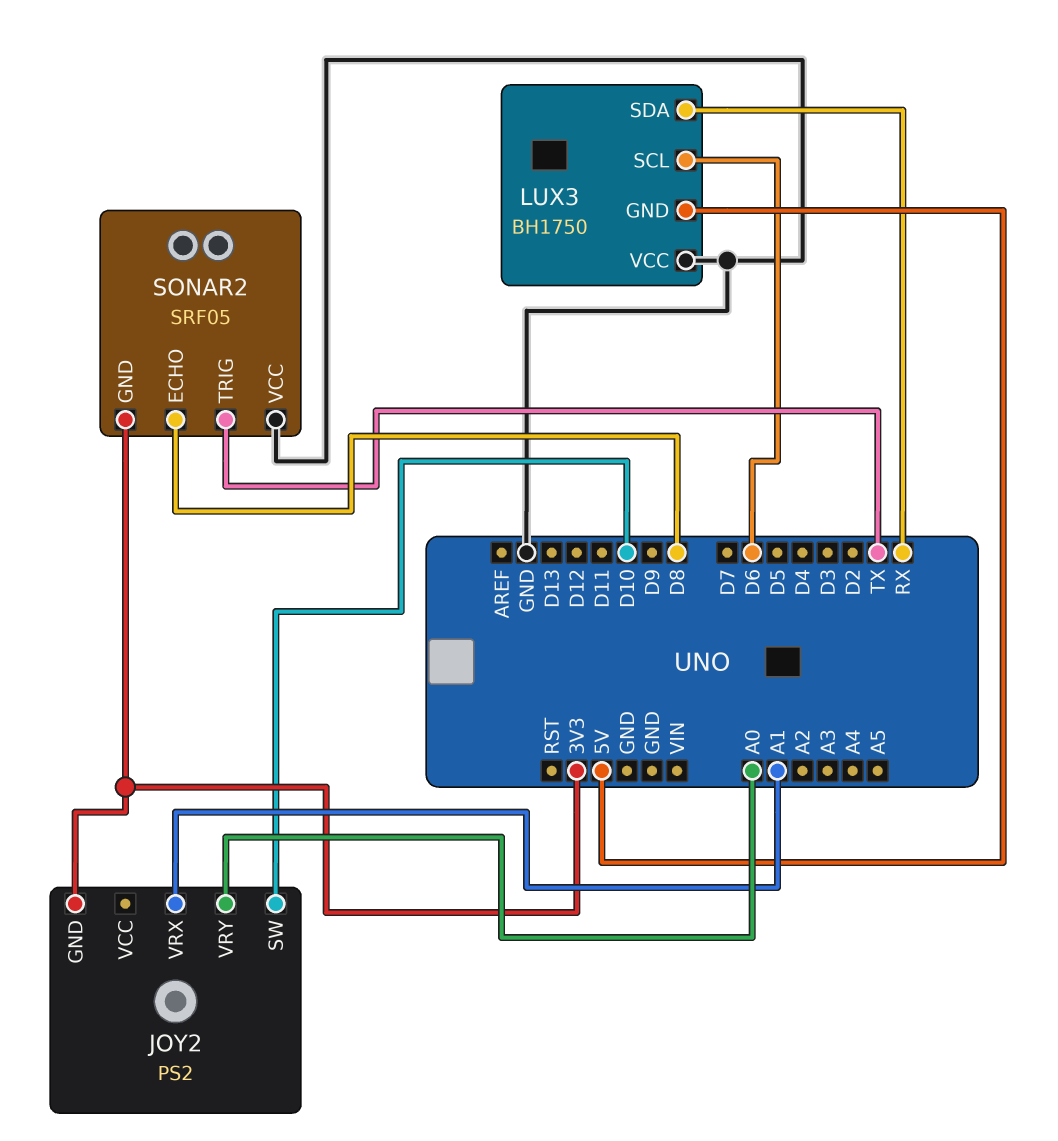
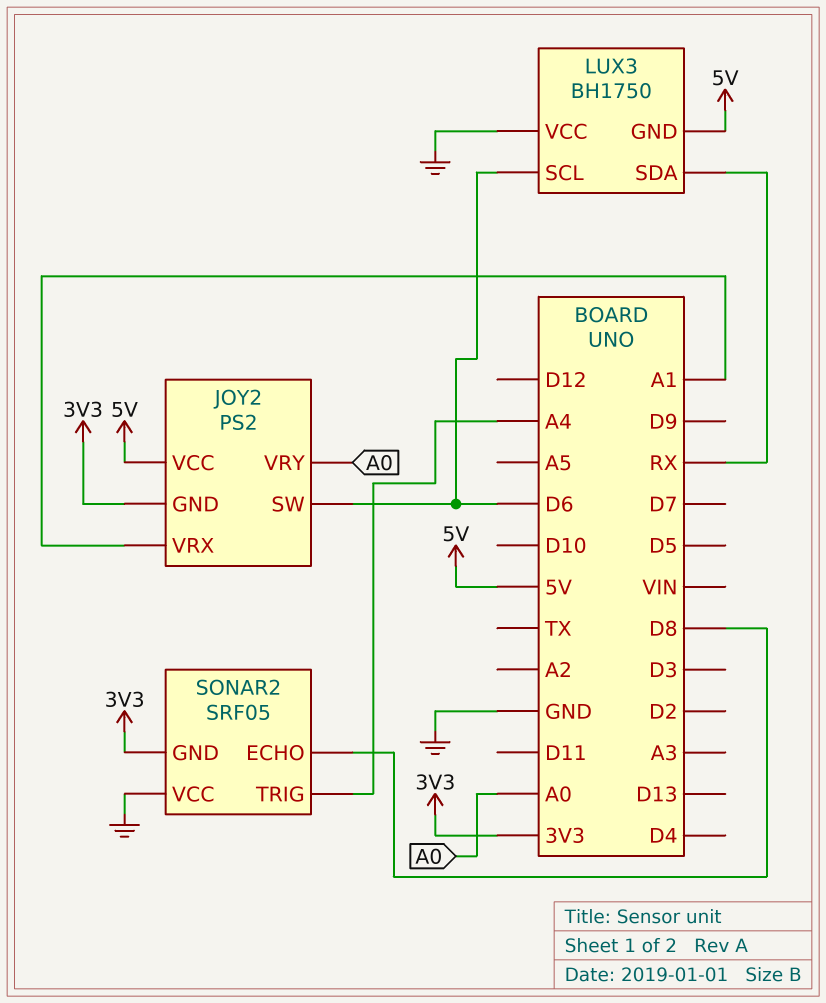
JOY2 pin SW: D10 -> D6
JOY2 pin VCC: none -> 5V
SONAR2 pin TRIG: TX -> A4

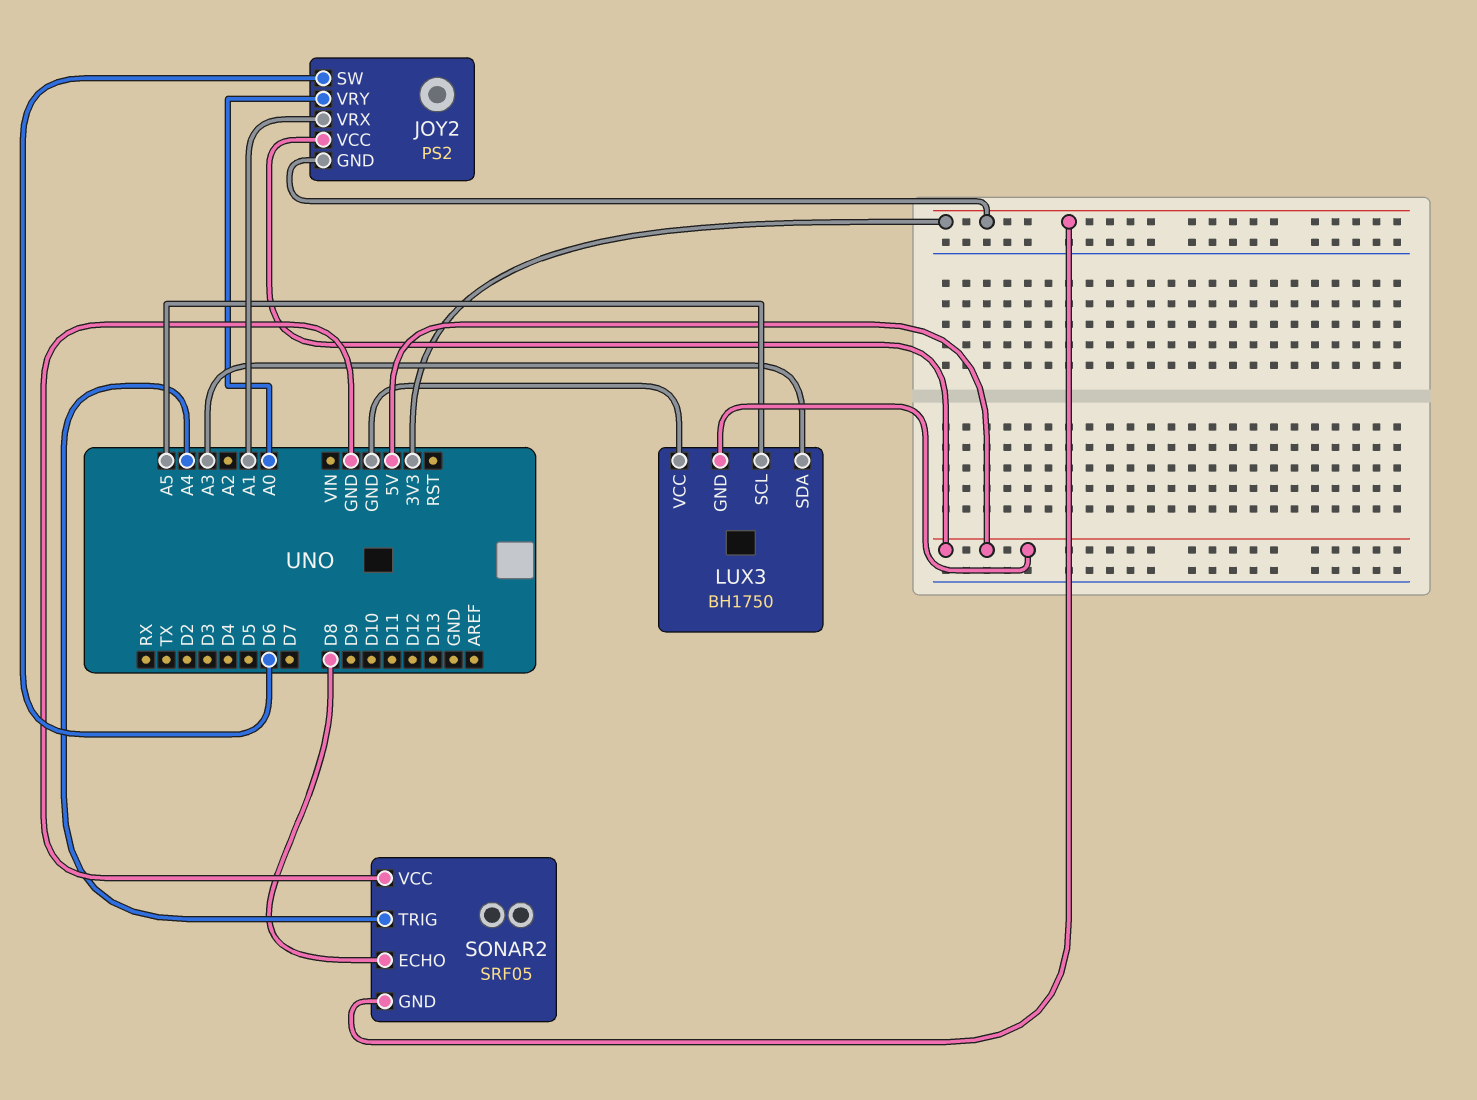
LUX3 pin SCL: D6 -> A5
LUX3 pin SDA: RX -> A3

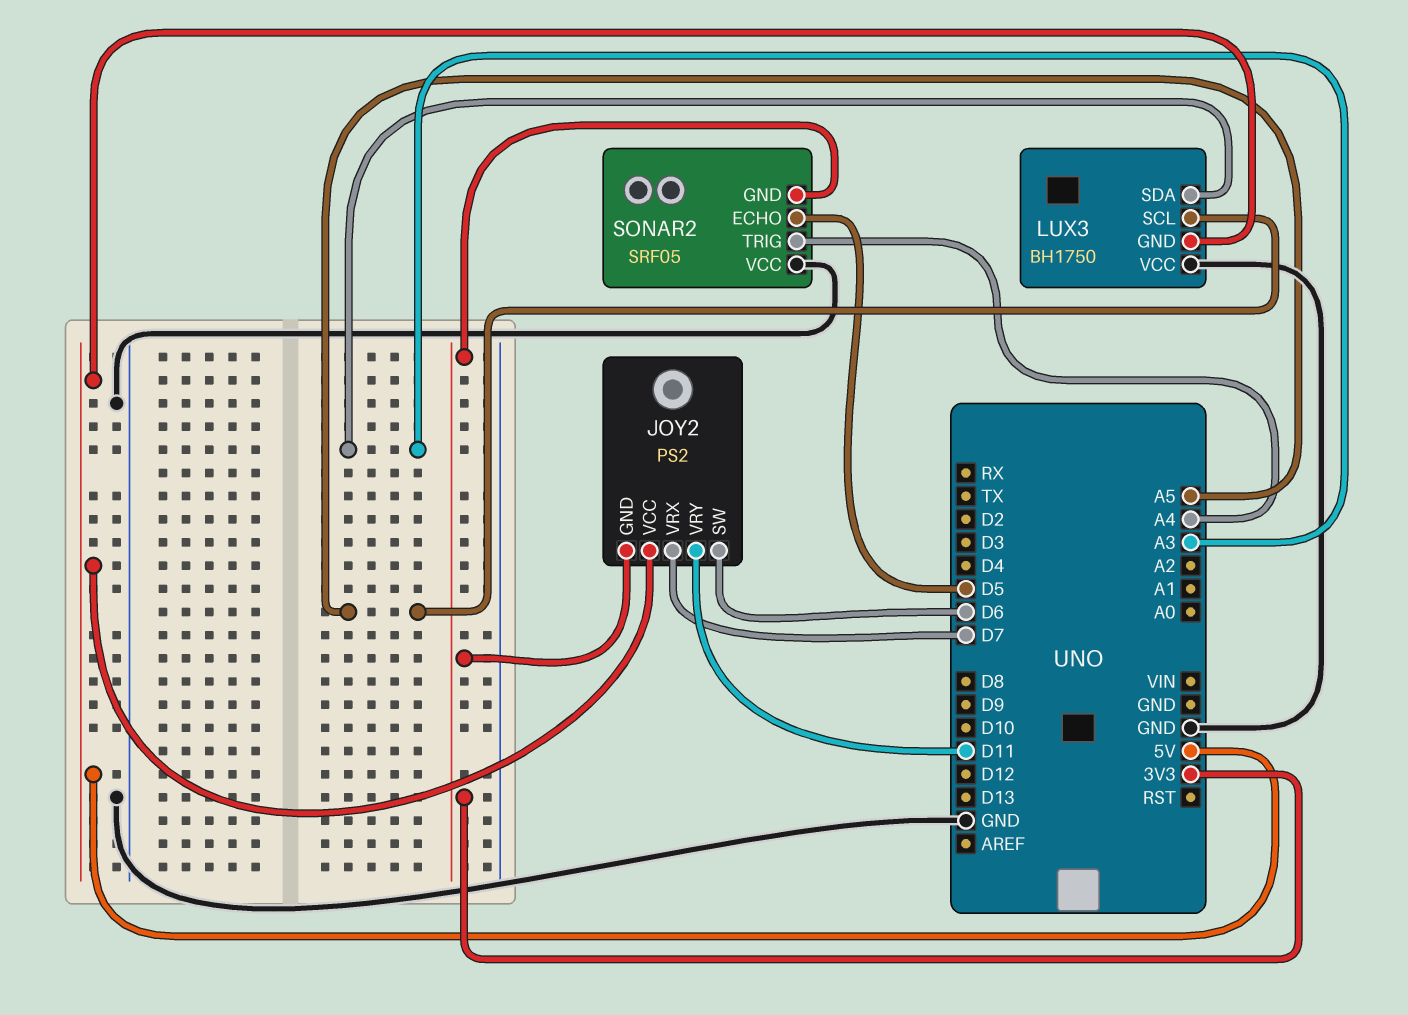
JOY2 pin VRX: A1 -> D7
JOY2 pin VRY: A0 -> D11
SONAR2 pin ECHO: D8 -> D5

